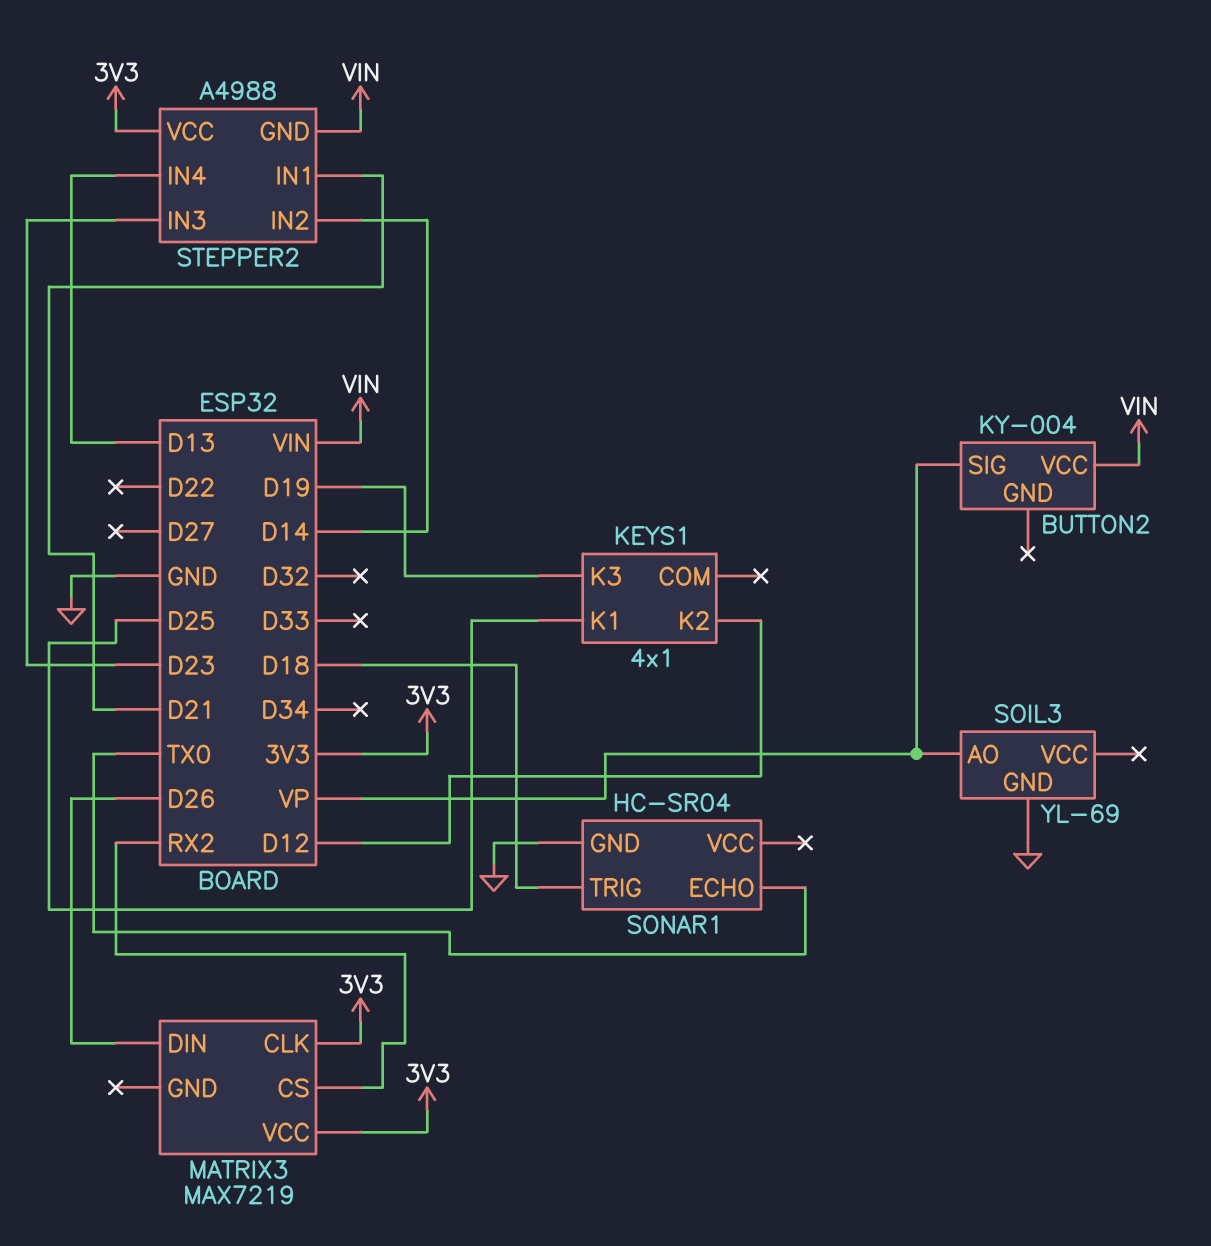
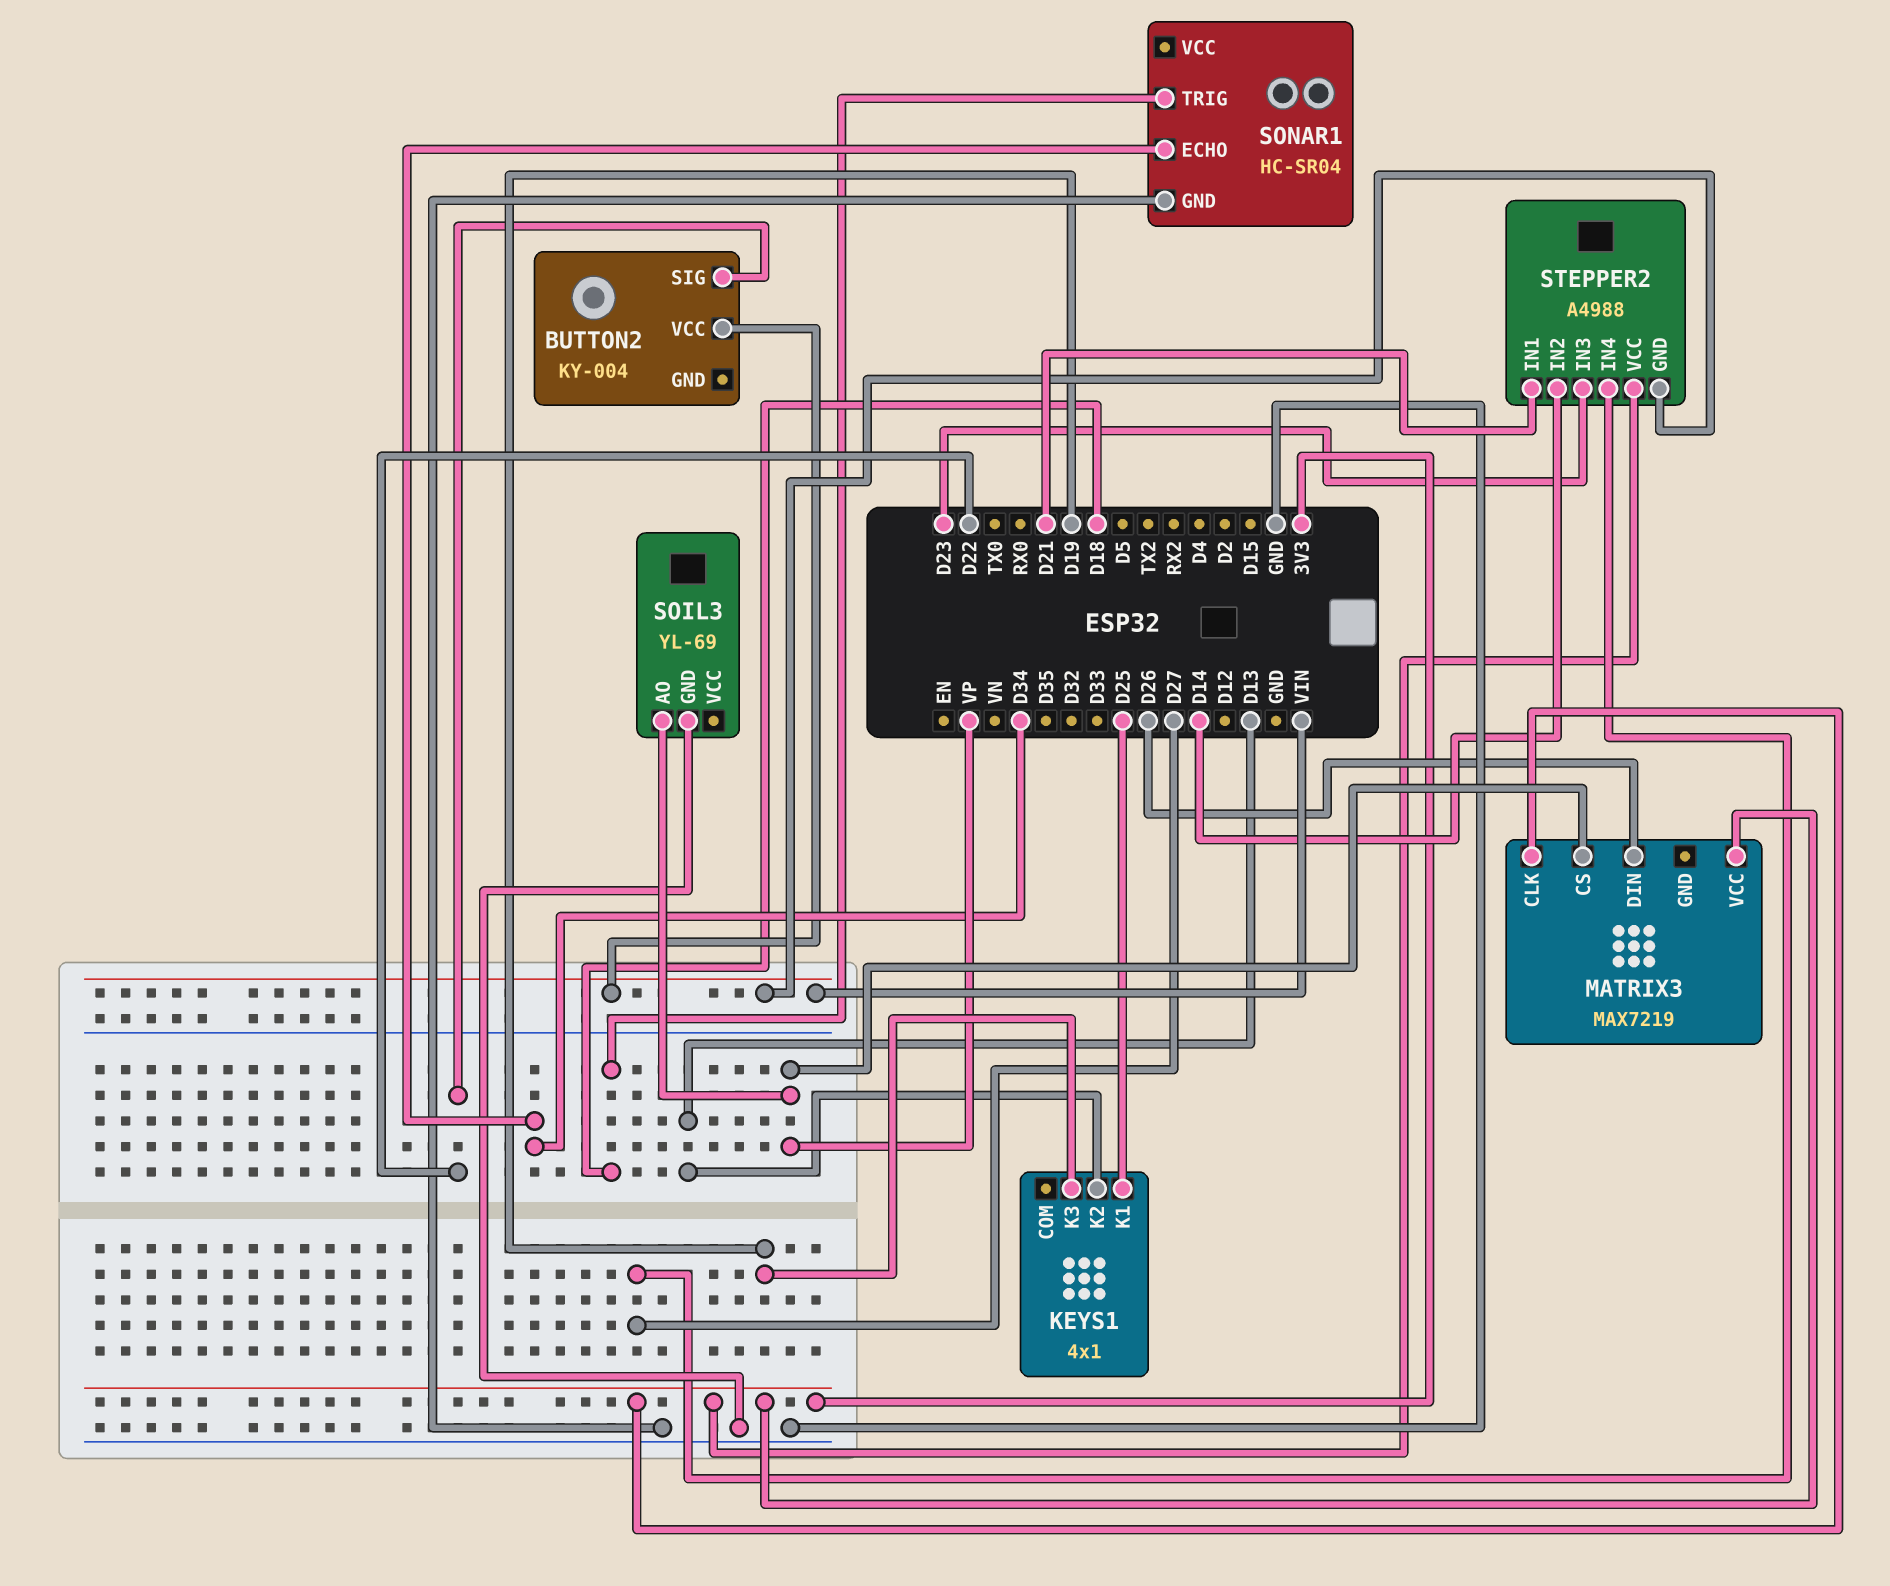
BUTTON2 pin SIG: VP -> D22
KEYS1 pin K2: D12 -> D13
MATRIX3 pin CS: RX2 -> VP
SONAR1 pin ECHO: TX0 -> D34
STEPPER2 pin IN4: D13 -> D27

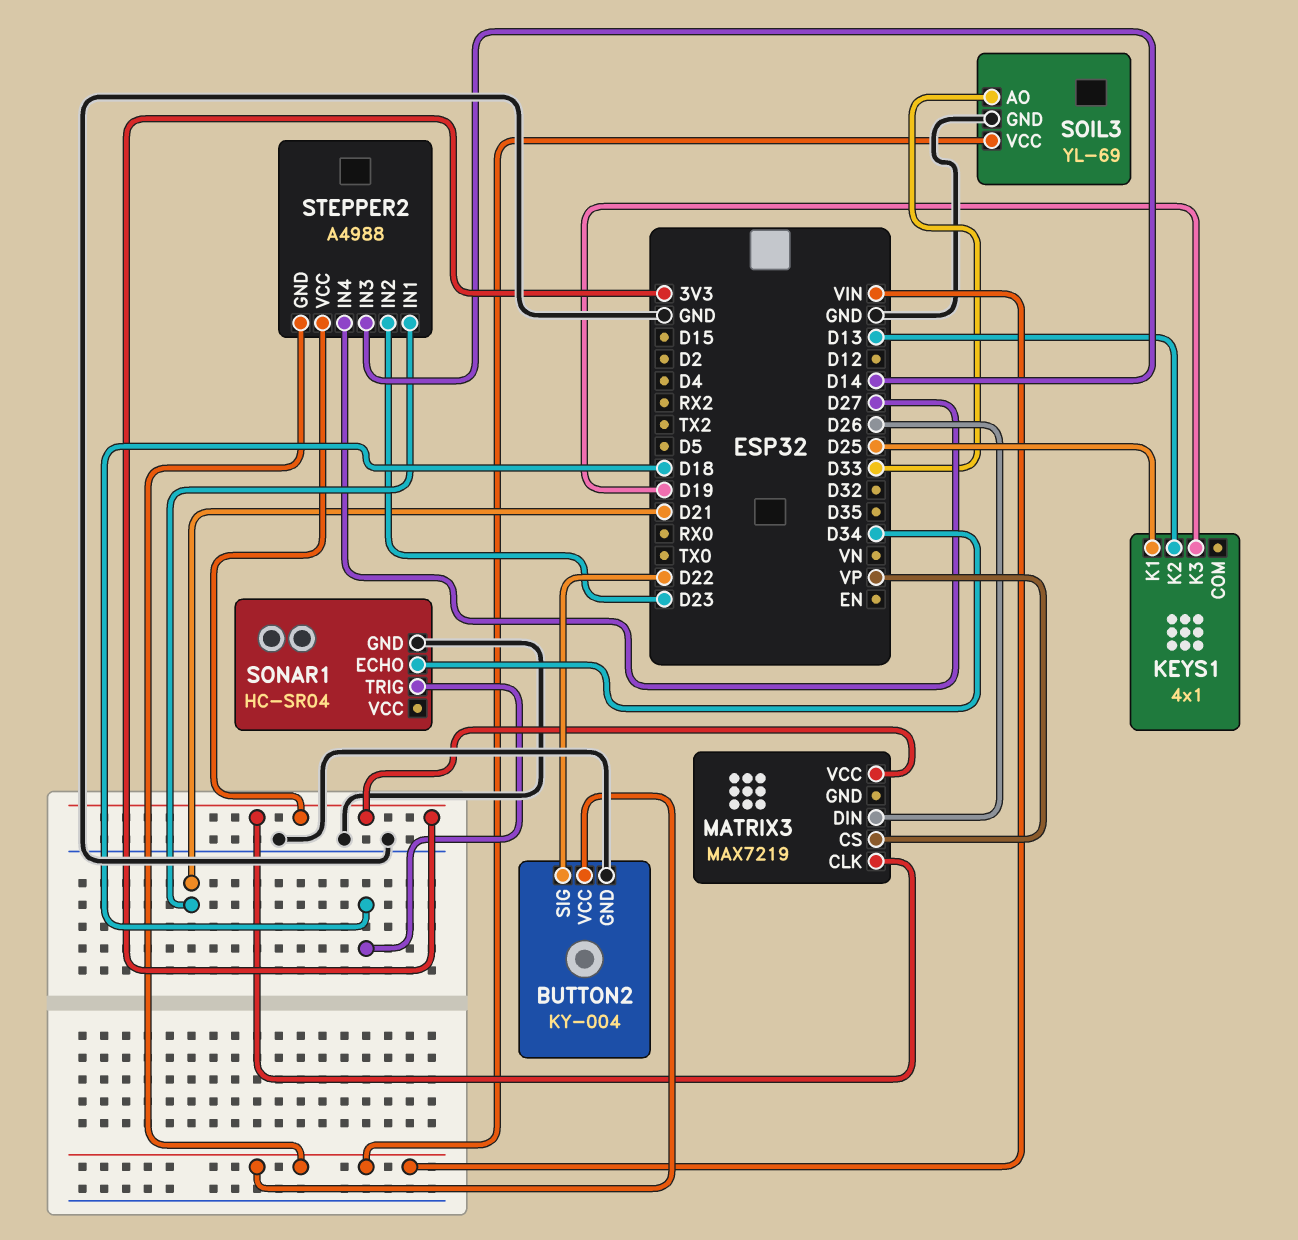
BUTTON2 pin GND: none -> GND
SOIL3 pin AO: VP -> D33
SOIL3 pin VCC: none -> VIN
STEPPER2 pin IN2: D14 -> D23
STEPPER2 pin IN3: D23 -> D14

